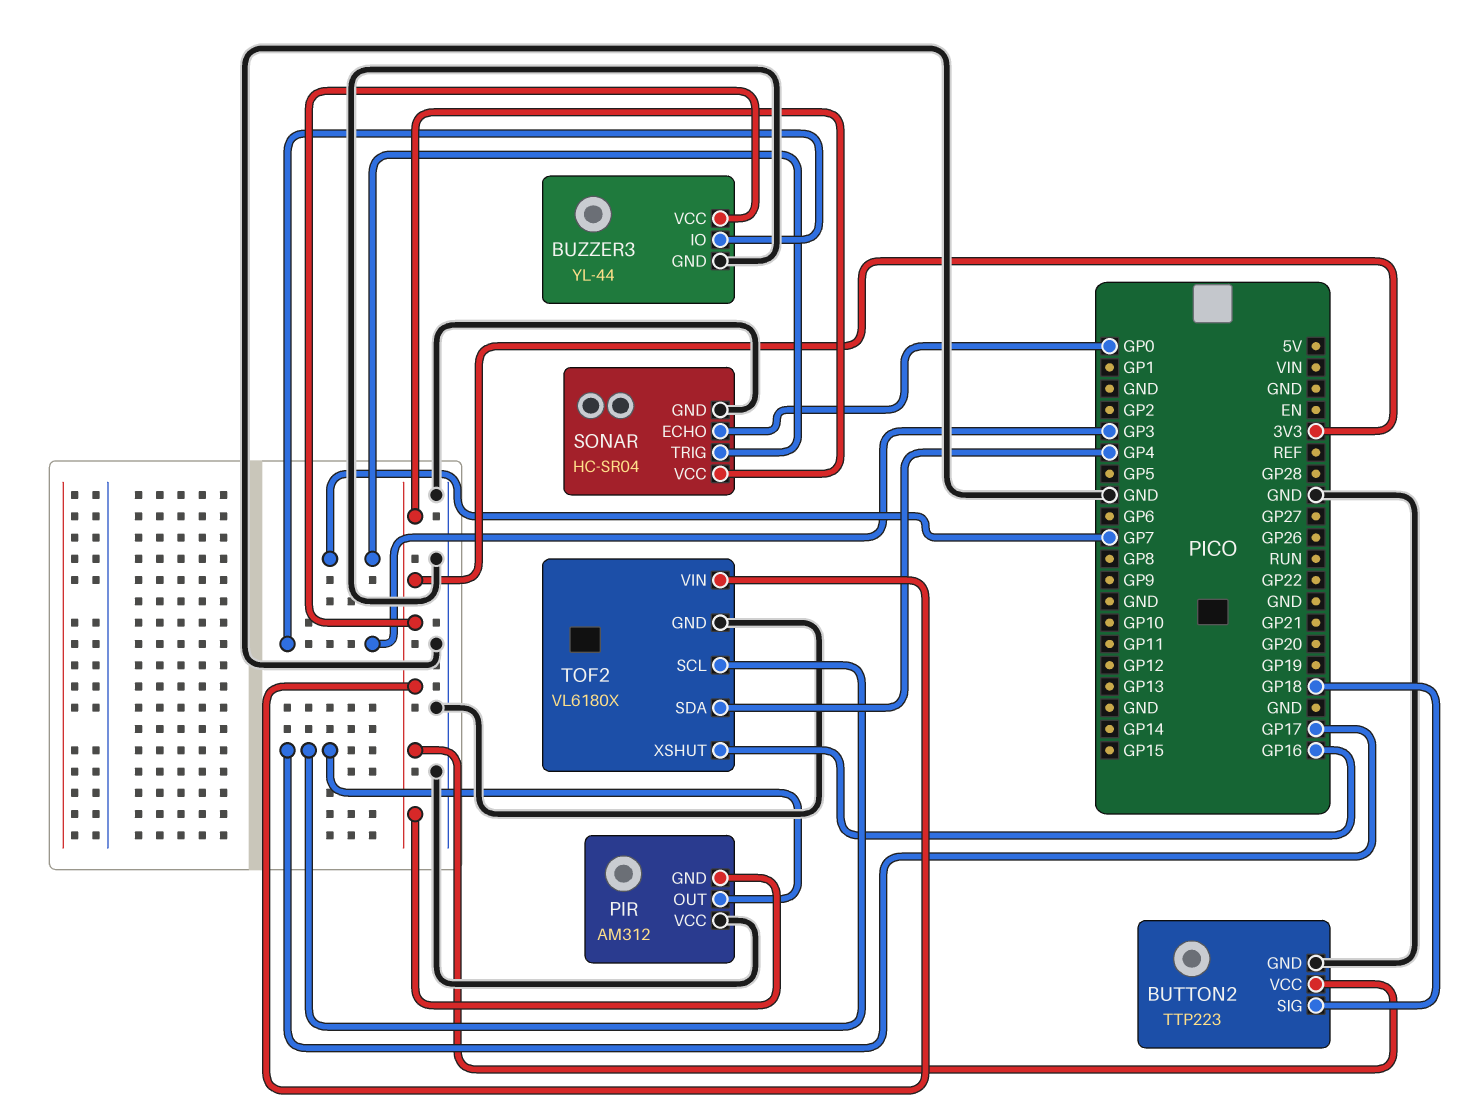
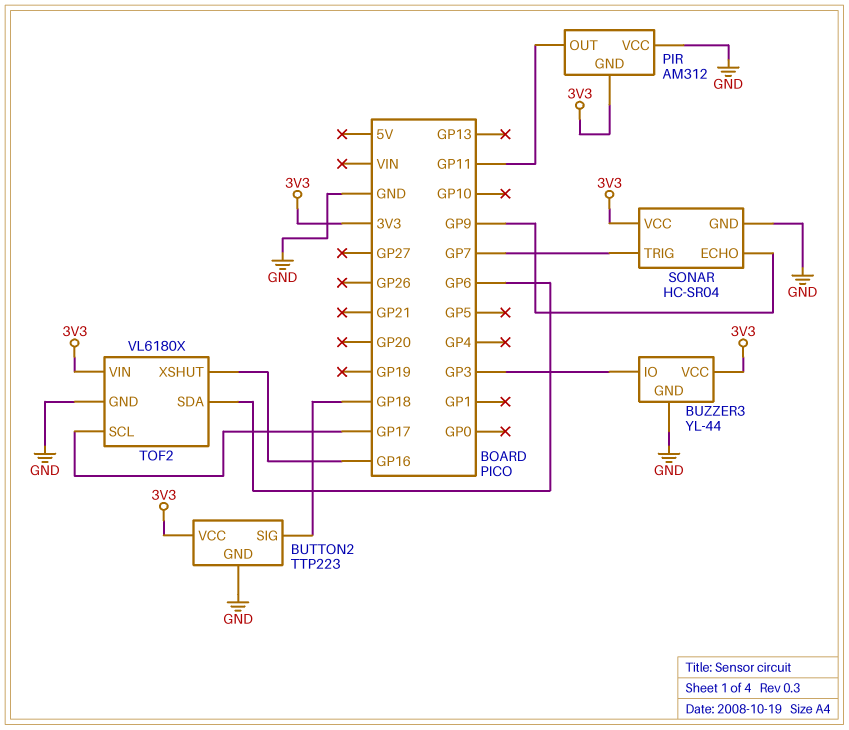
PIR pin OUT: GP17 -> GP11
SONAR pin ECHO: GP0 -> GP9
TOF2 pin SDA: GP4 -> GP6

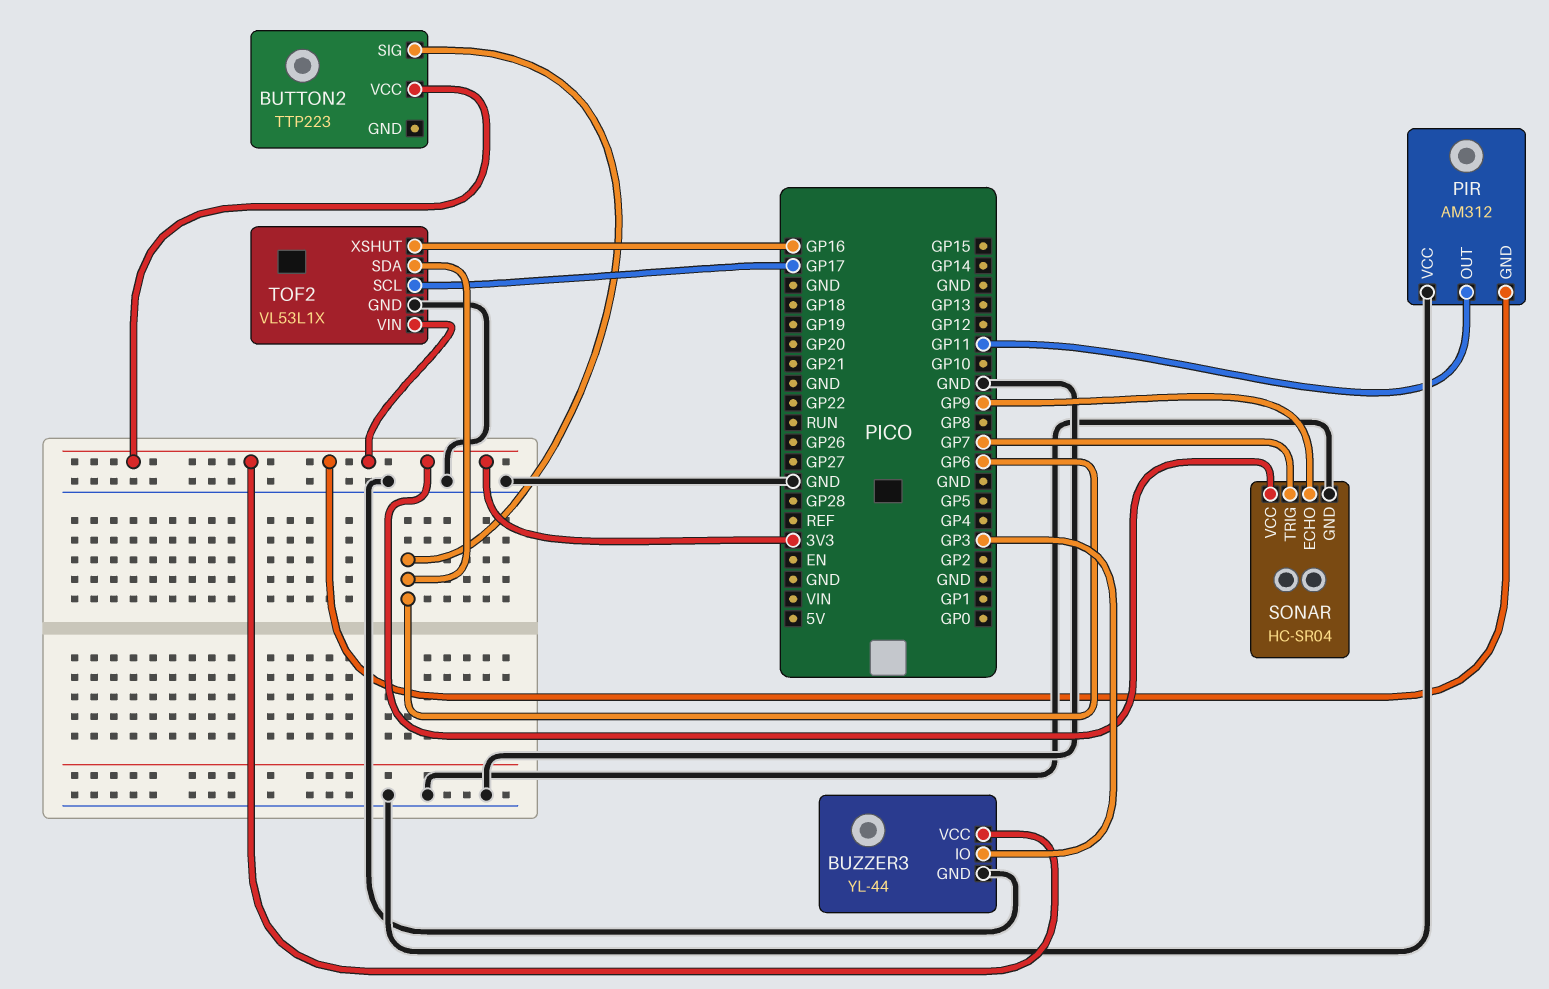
BUTTON2 pin GND: GND -> none
BUTTON2 pin SIG: GP18 -> GP6
TOF2: VL6180X -> VL53L1X

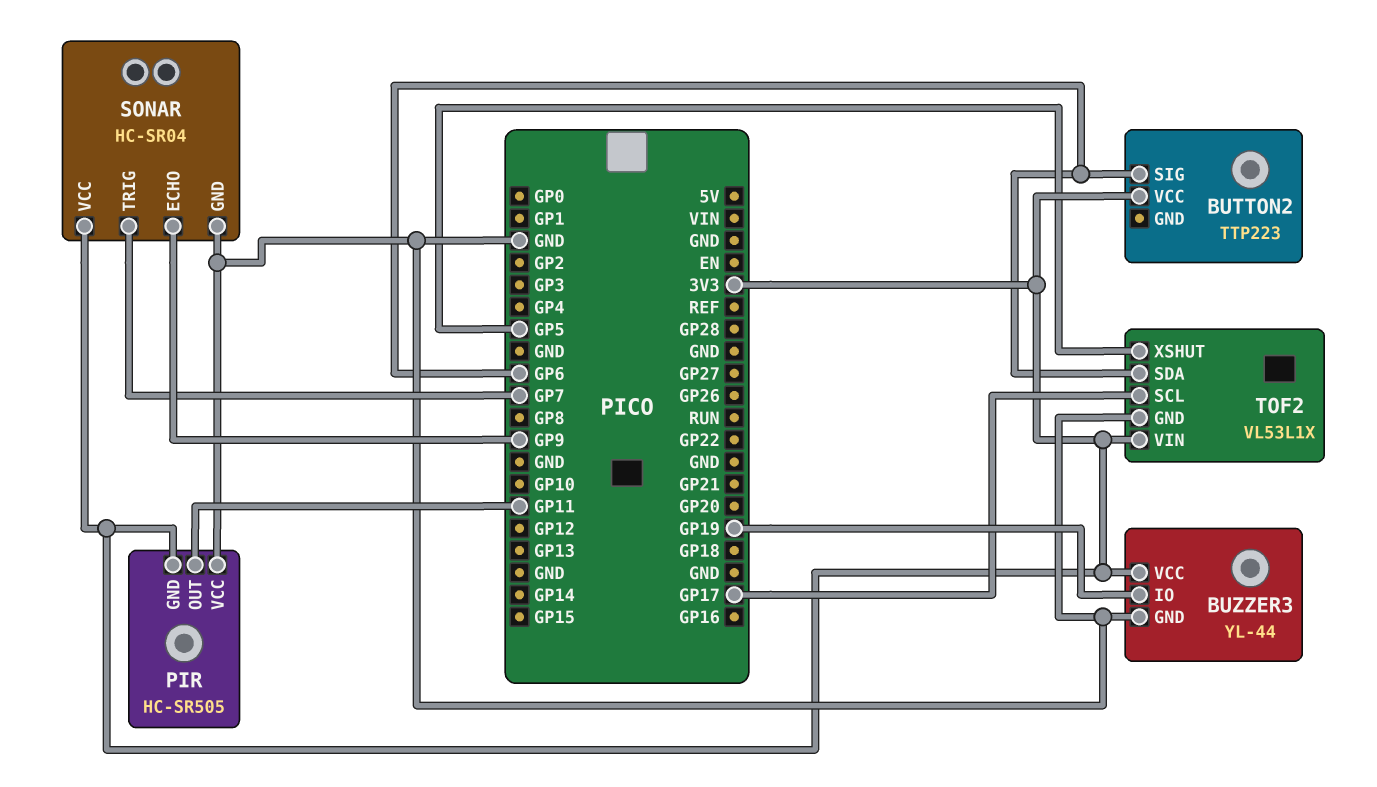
BUZZER3 pin IO: GP3 -> GP19
PIR: AM312 -> HC-SR505
TOF2 pin XSHUT: GP16 -> GP5

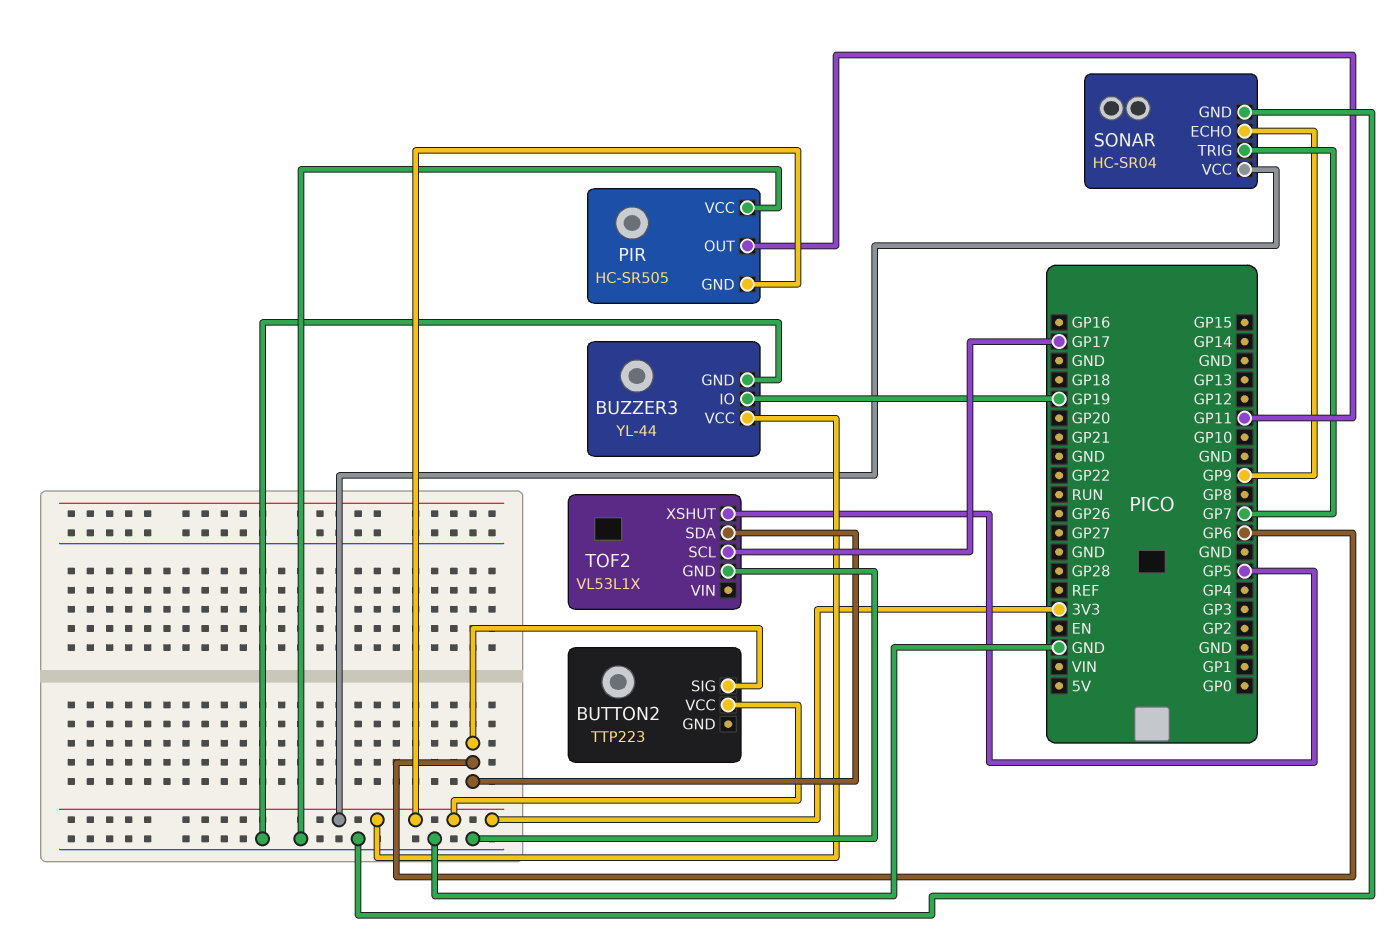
TOF2 pin VIN: 3V3 -> none

